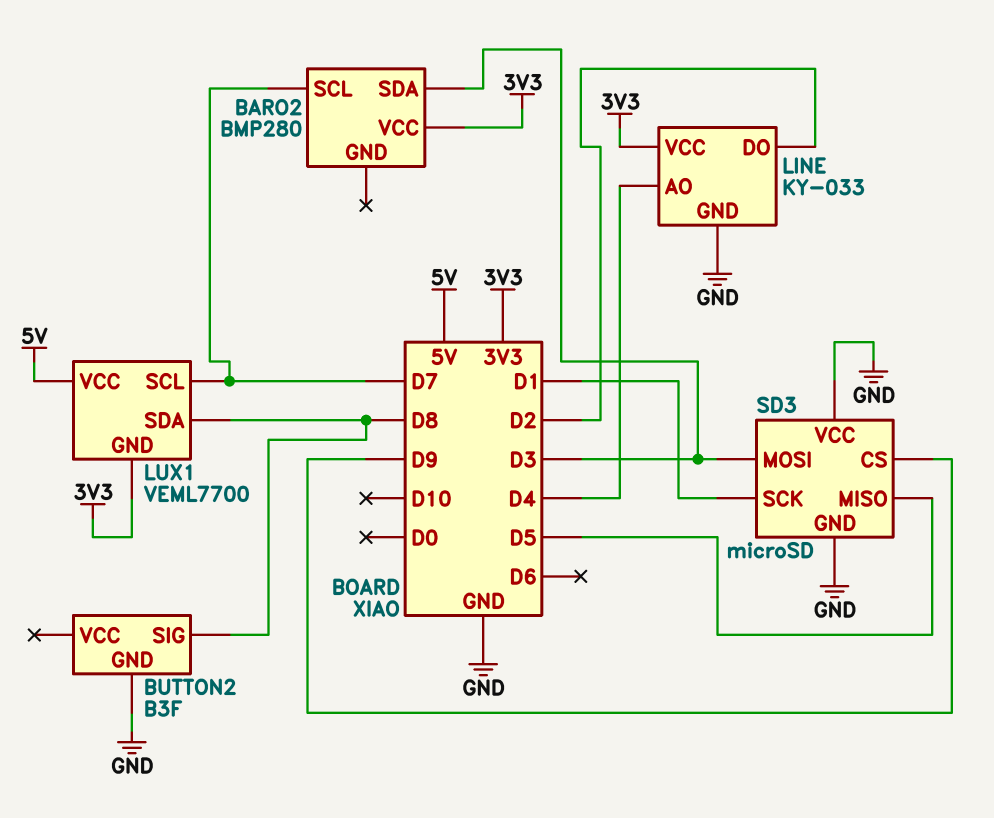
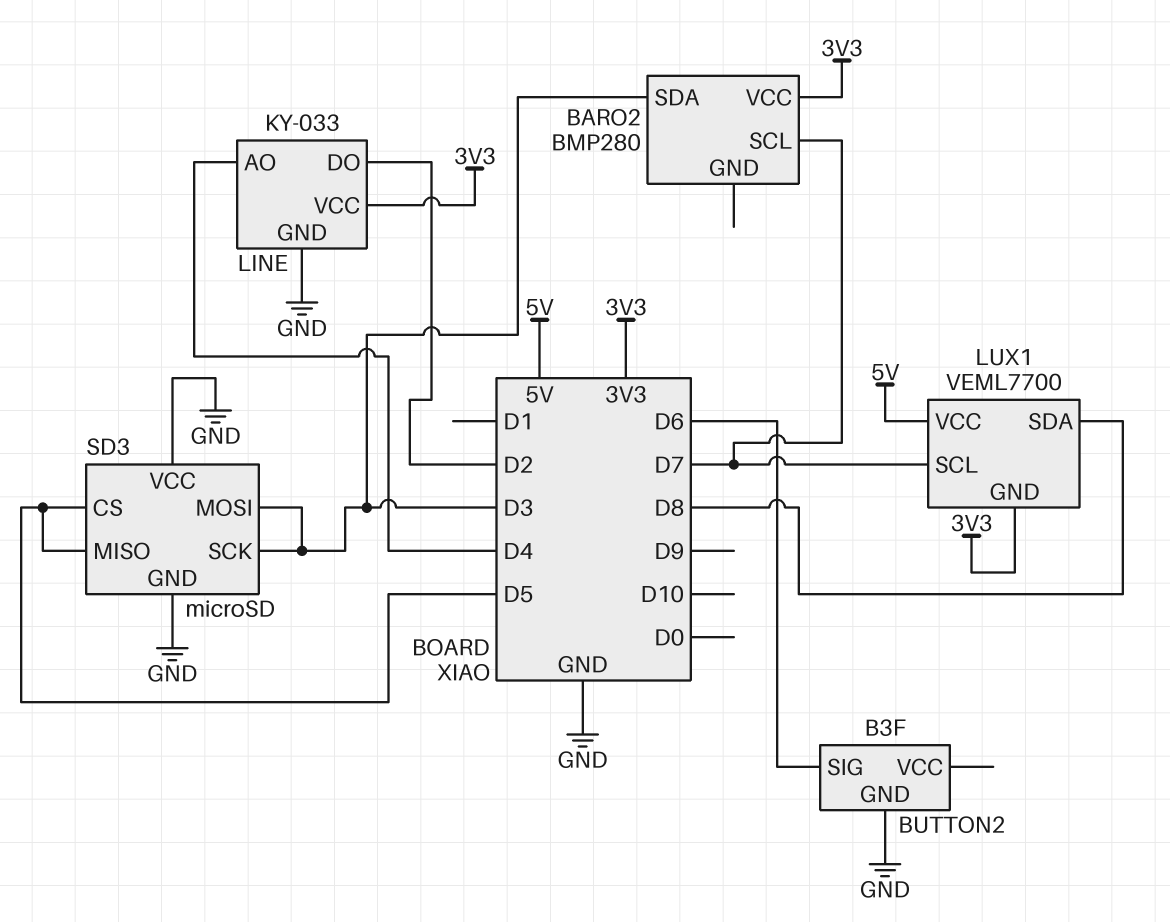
BUTTON2 pin SIG: D8 -> D6
SD3 pin CS: D9 -> D5
SD3 pin SCK: D1 -> D3

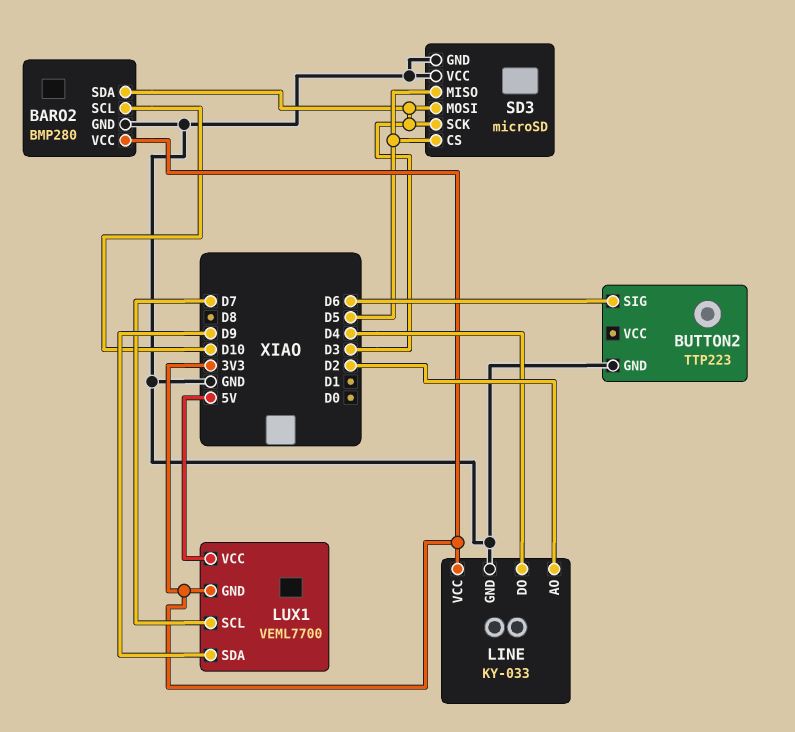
BARO2 pin GND: none -> GND
BARO2 pin SCL: D7 -> D10
BUTTON2: B3F -> TTP223
LINE pin AO: D4 -> D2
LINE pin DO: D2 -> D4
LUX1 pin SDA: D8 -> D9

